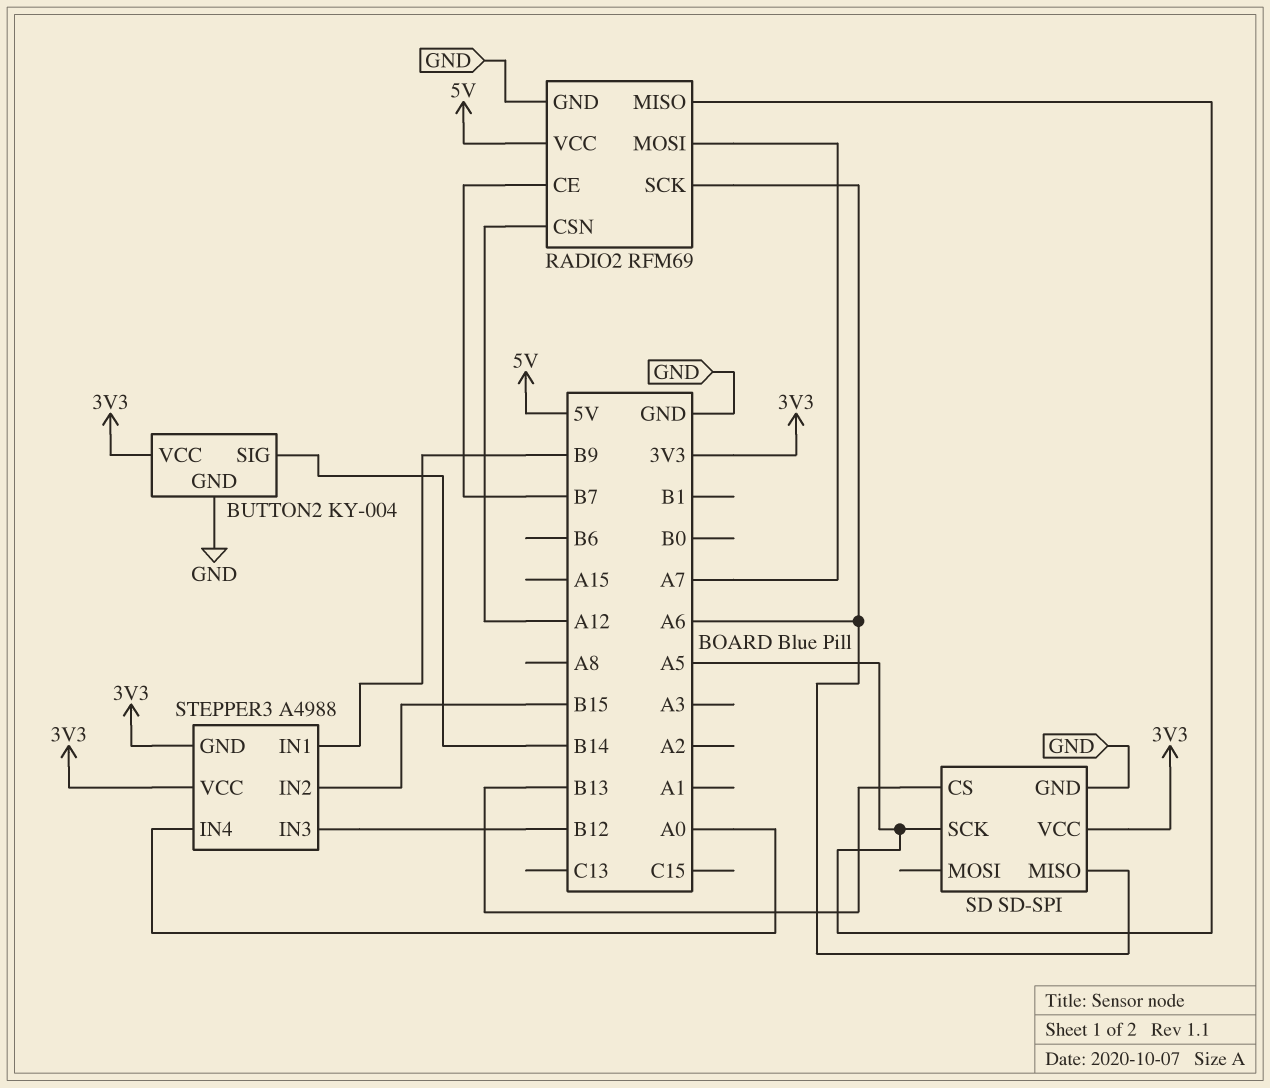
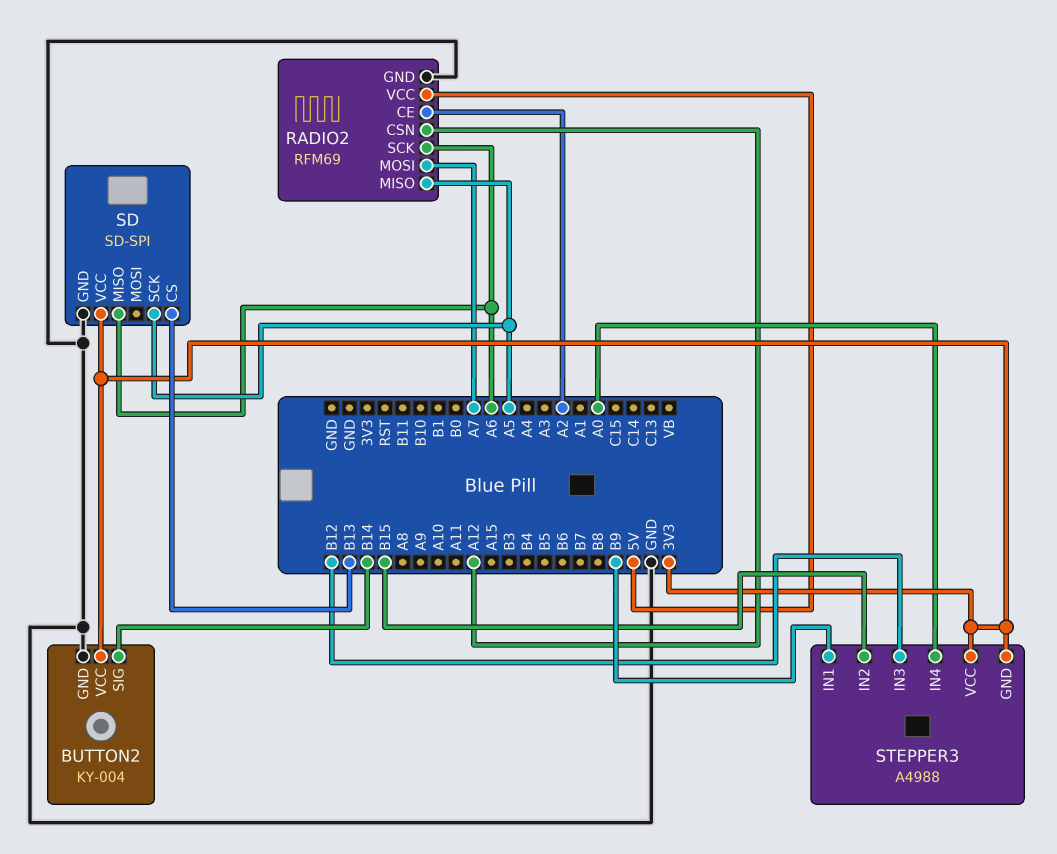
RADIO2 pin CE: B7 -> A2

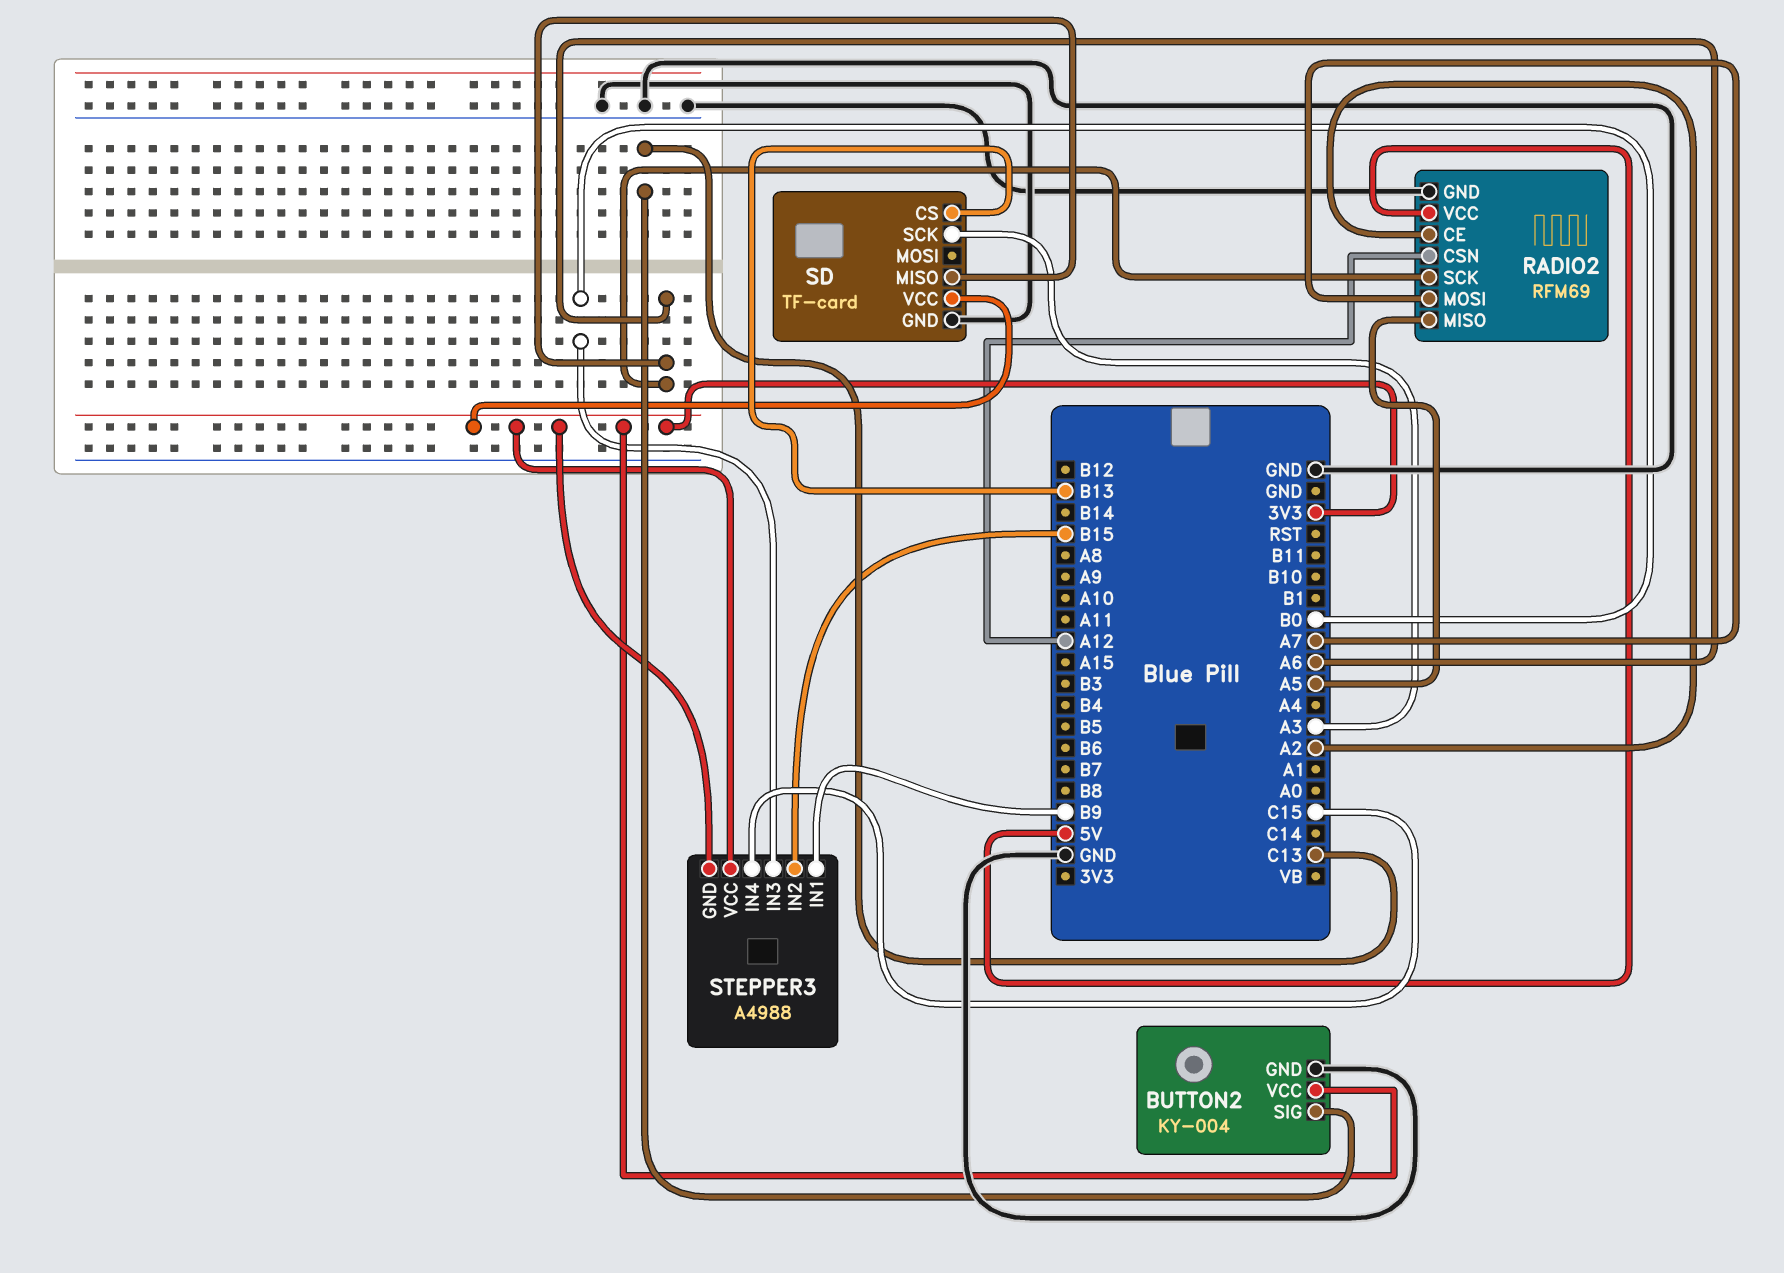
BUTTON2 pin SIG: B14 -> C13
SD: SD-SPI -> TF-card
SD pin SCK: A5 -> A3
STEPPER3 pin IN3: B12 -> B0
STEPPER3 pin IN4: A0 -> C15

